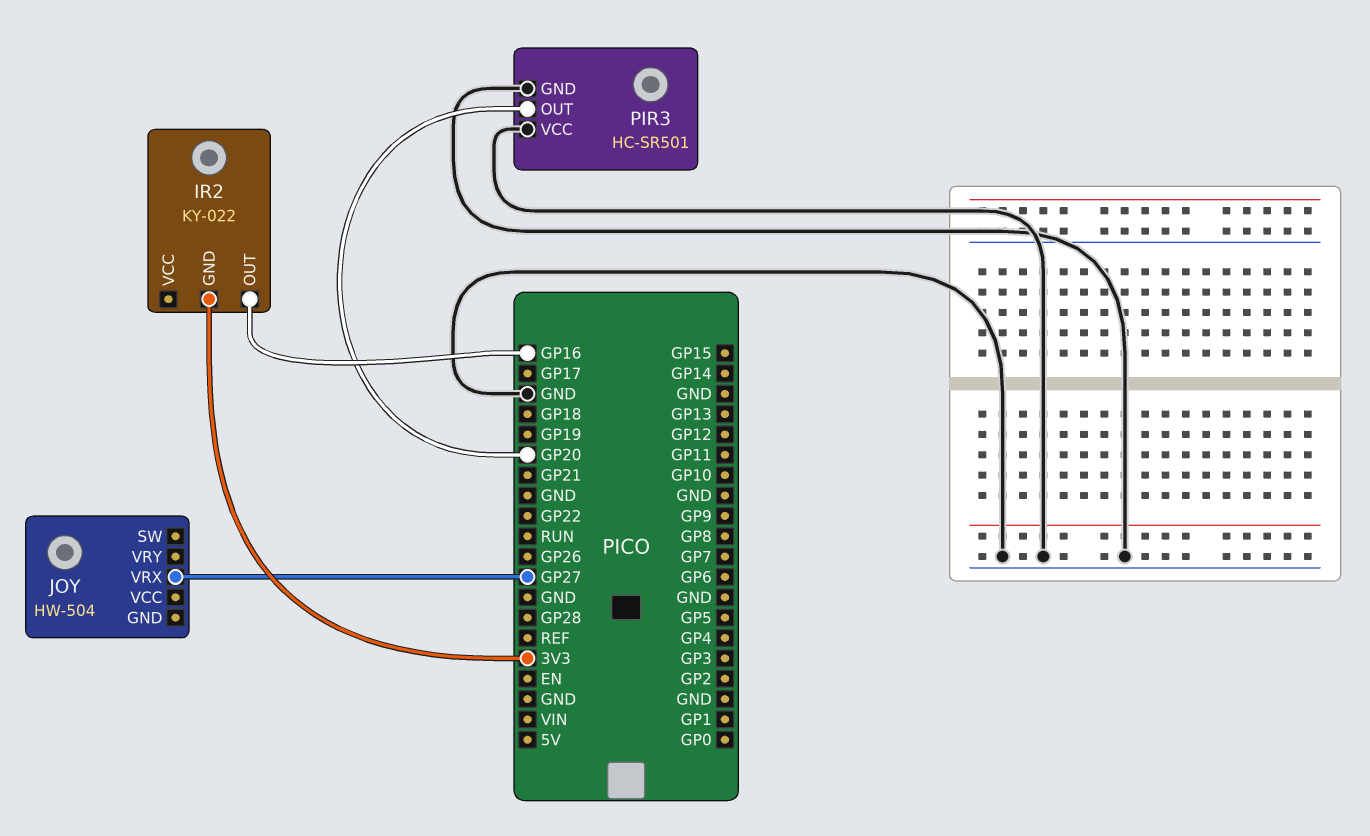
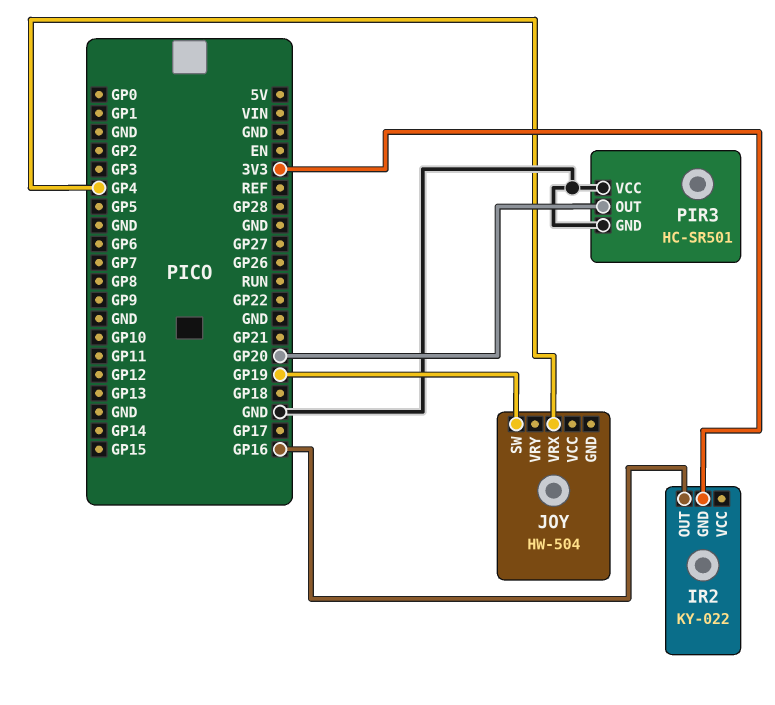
JOY pin SW: none -> GP19
JOY pin VRX: GP27 -> GP4

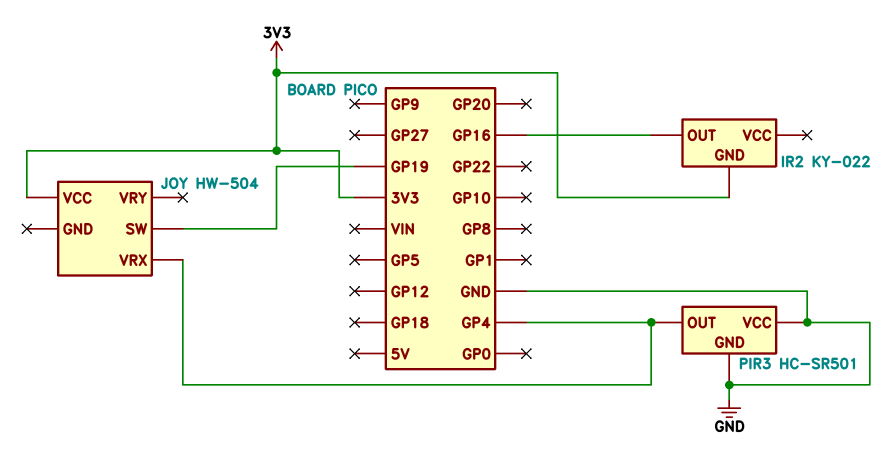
JOY pin VCC: none -> 3V3
PIR3 pin OUT: GP20 -> GP4

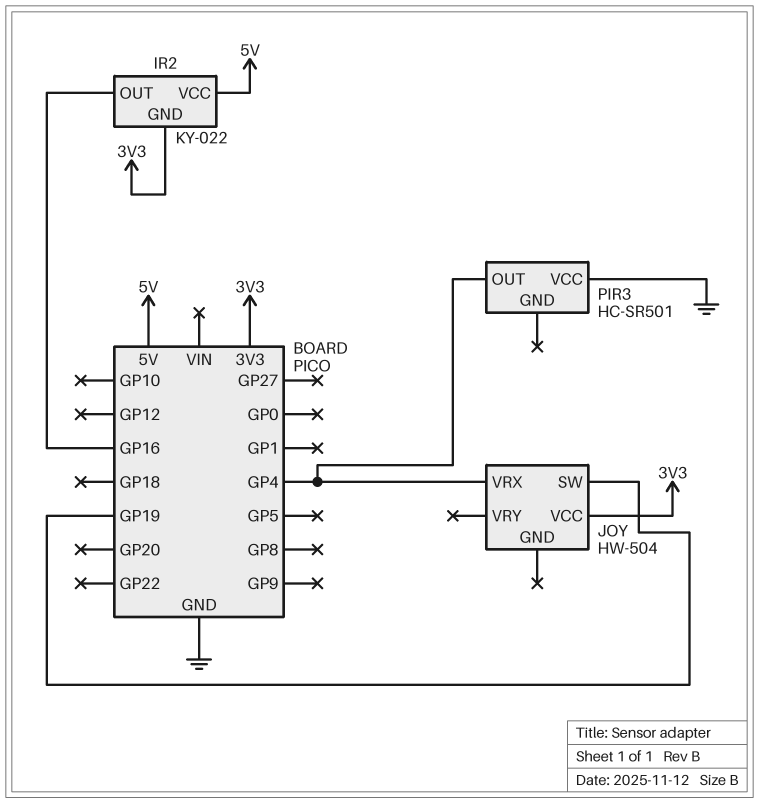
IR2 pin VCC: none -> 5V
PIR3 pin GND: GND -> none

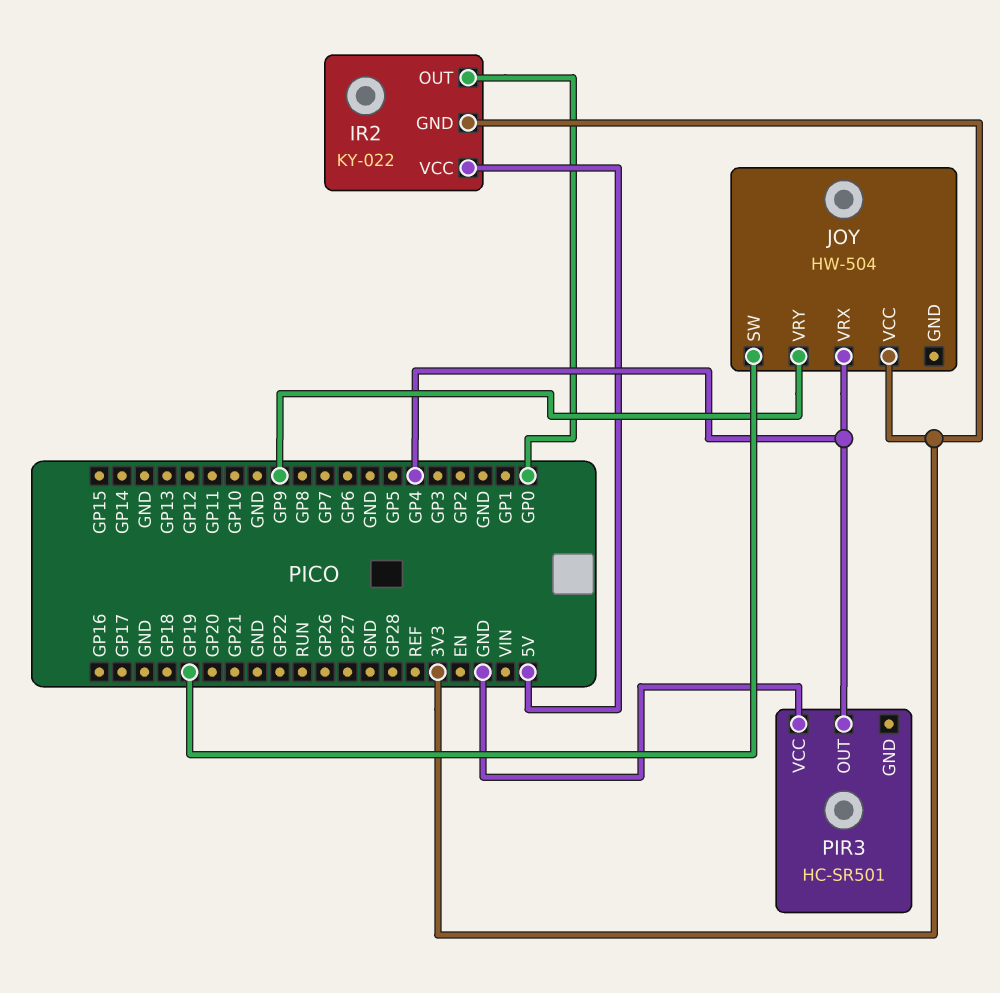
IR2 pin OUT: GP16 -> GP0
JOY pin VRY: none -> GP9

